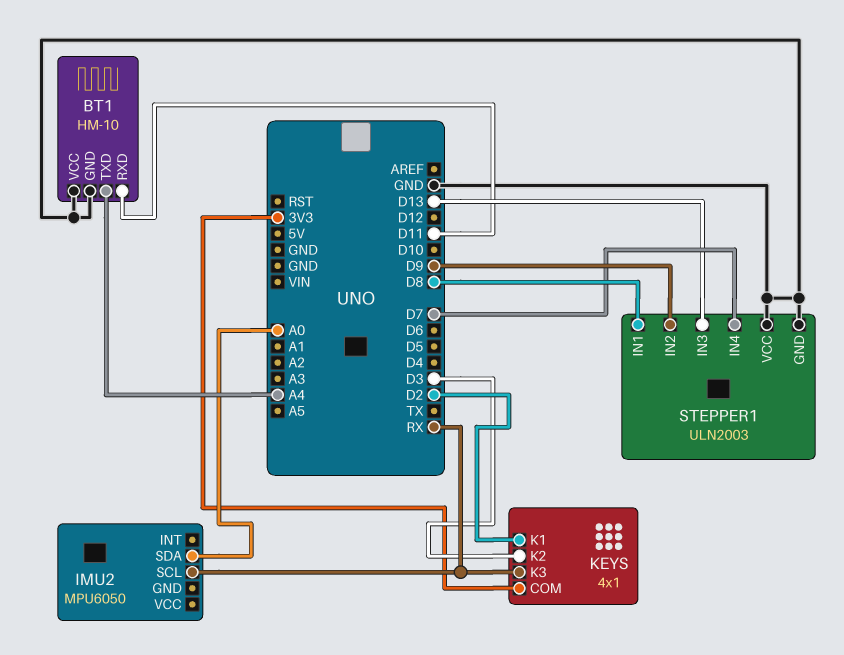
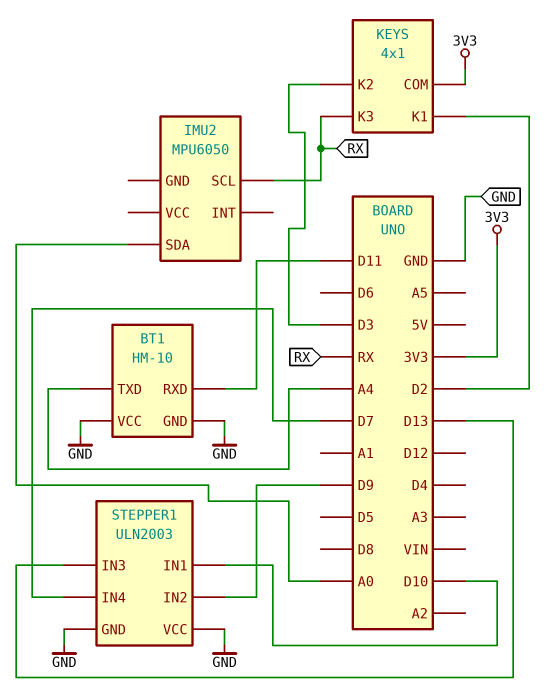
STEPPER1 pin IN1: D8 -> D10

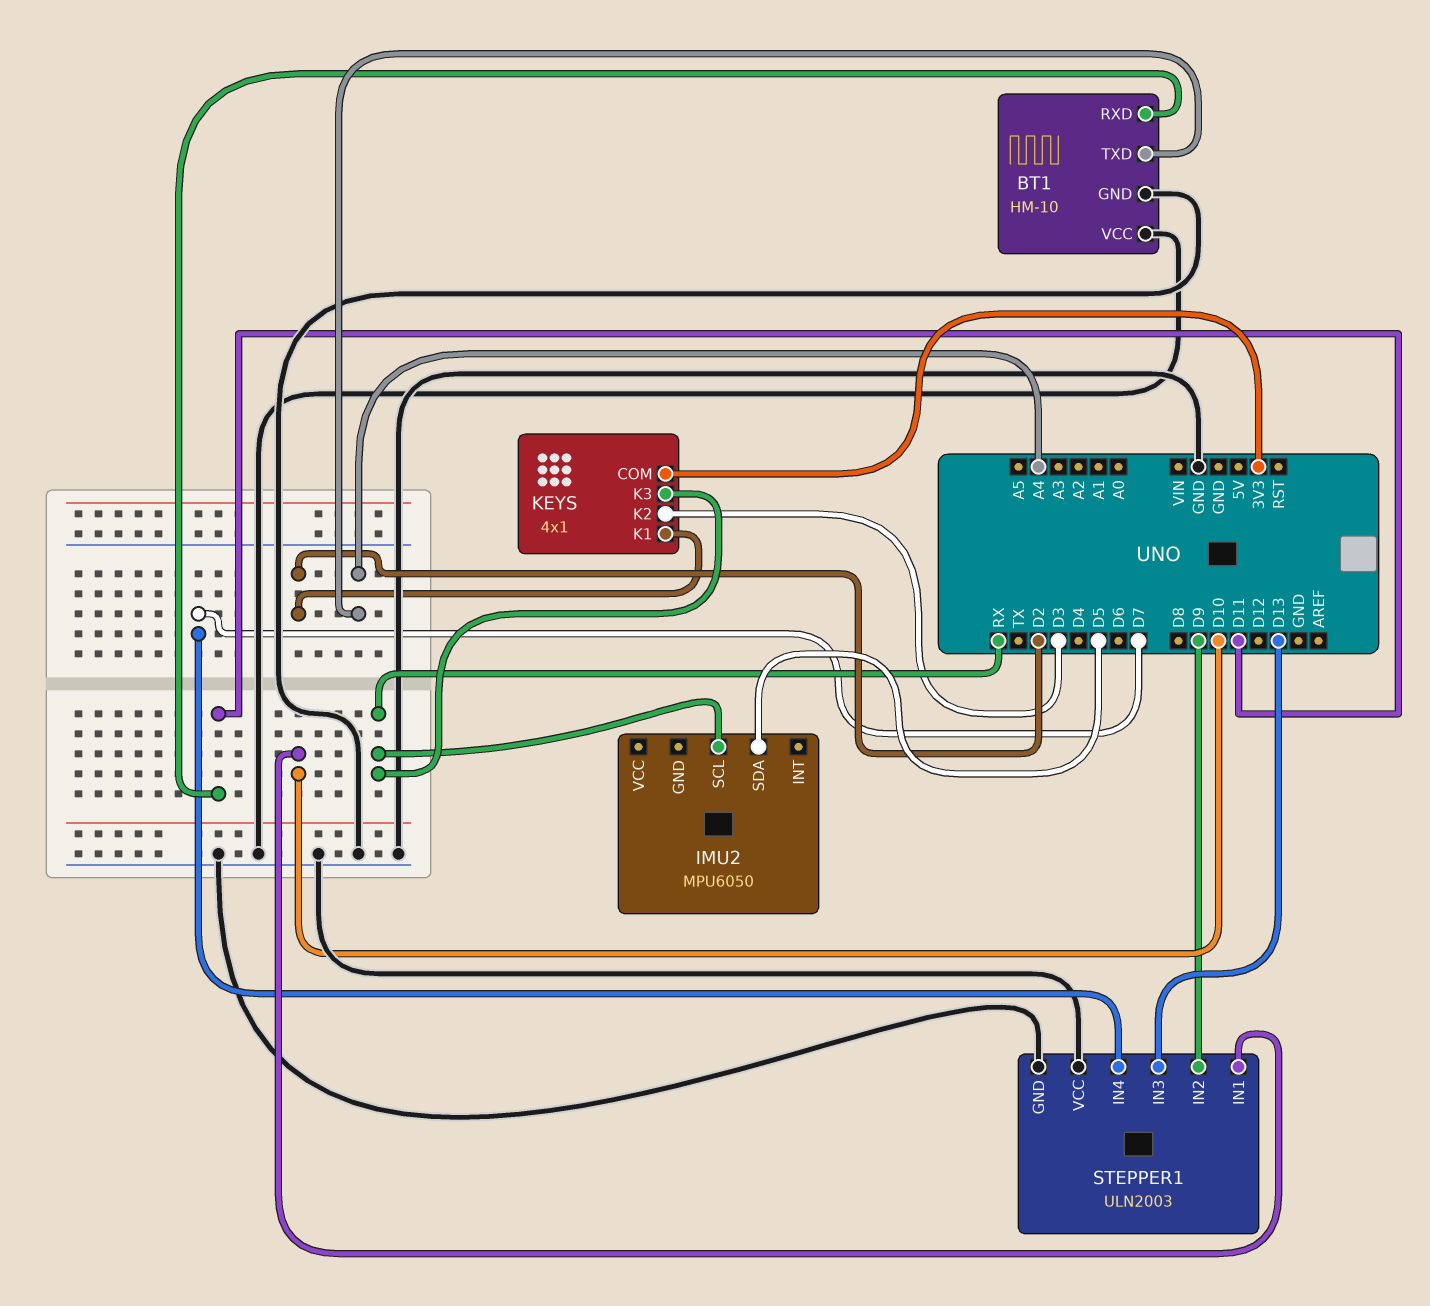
IMU2 pin SDA: A0 -> D5

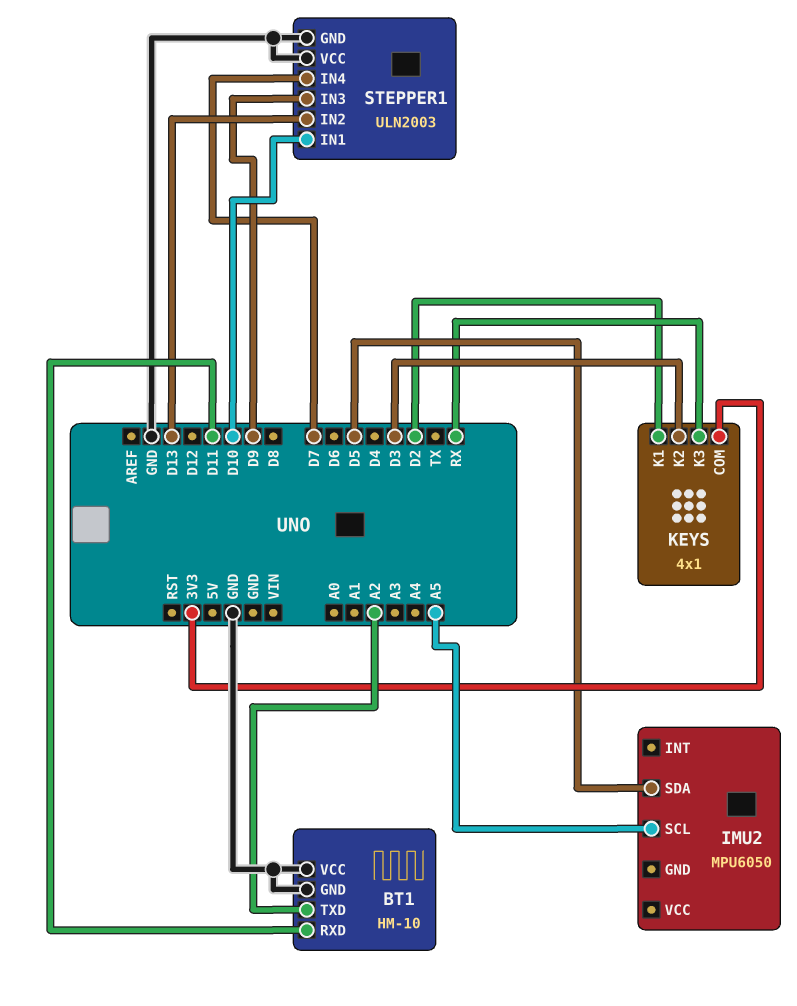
BT1 pin TXD: A4 -> A2
IMU2 pin SCL: RX -> A5
STEPPER1 pin IN2: D9 -> D13
STEPPER1 pin IN3: D13 -> D9

